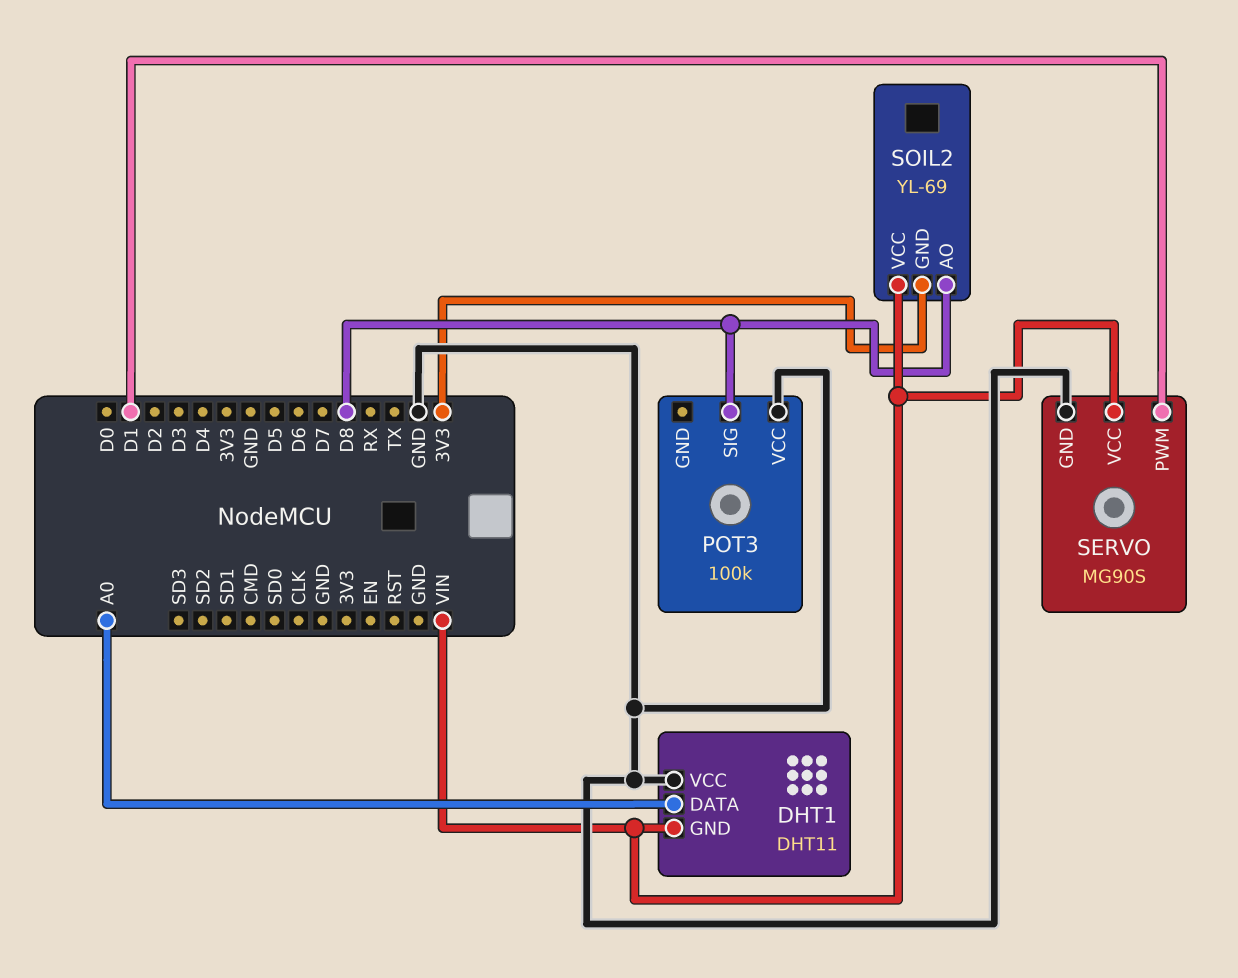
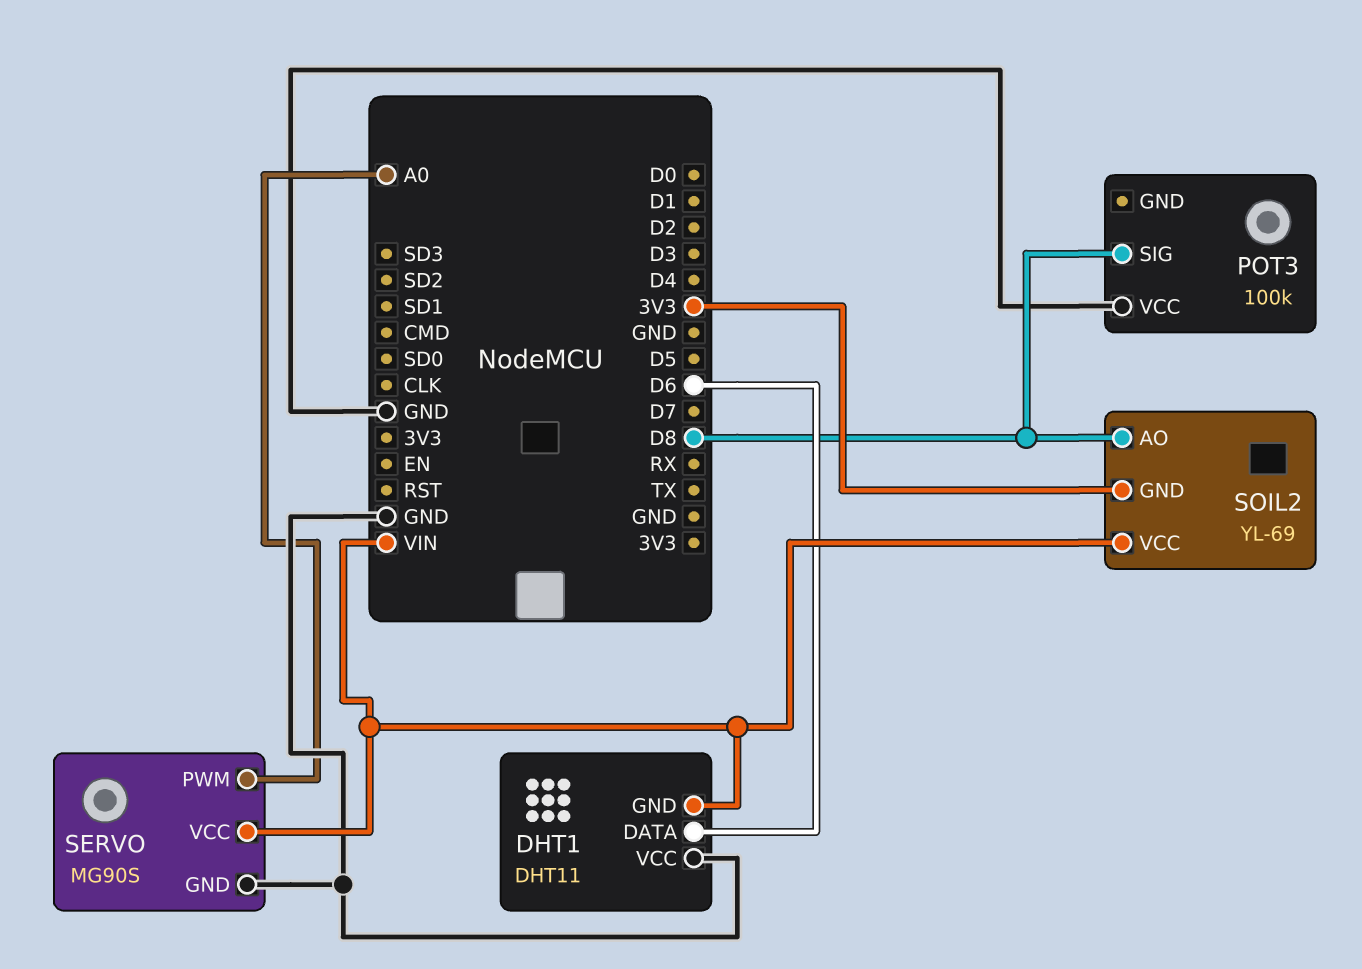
DHT1 pin DATA: A0 -> D6
SERVO pin PWM: D1 -> A0

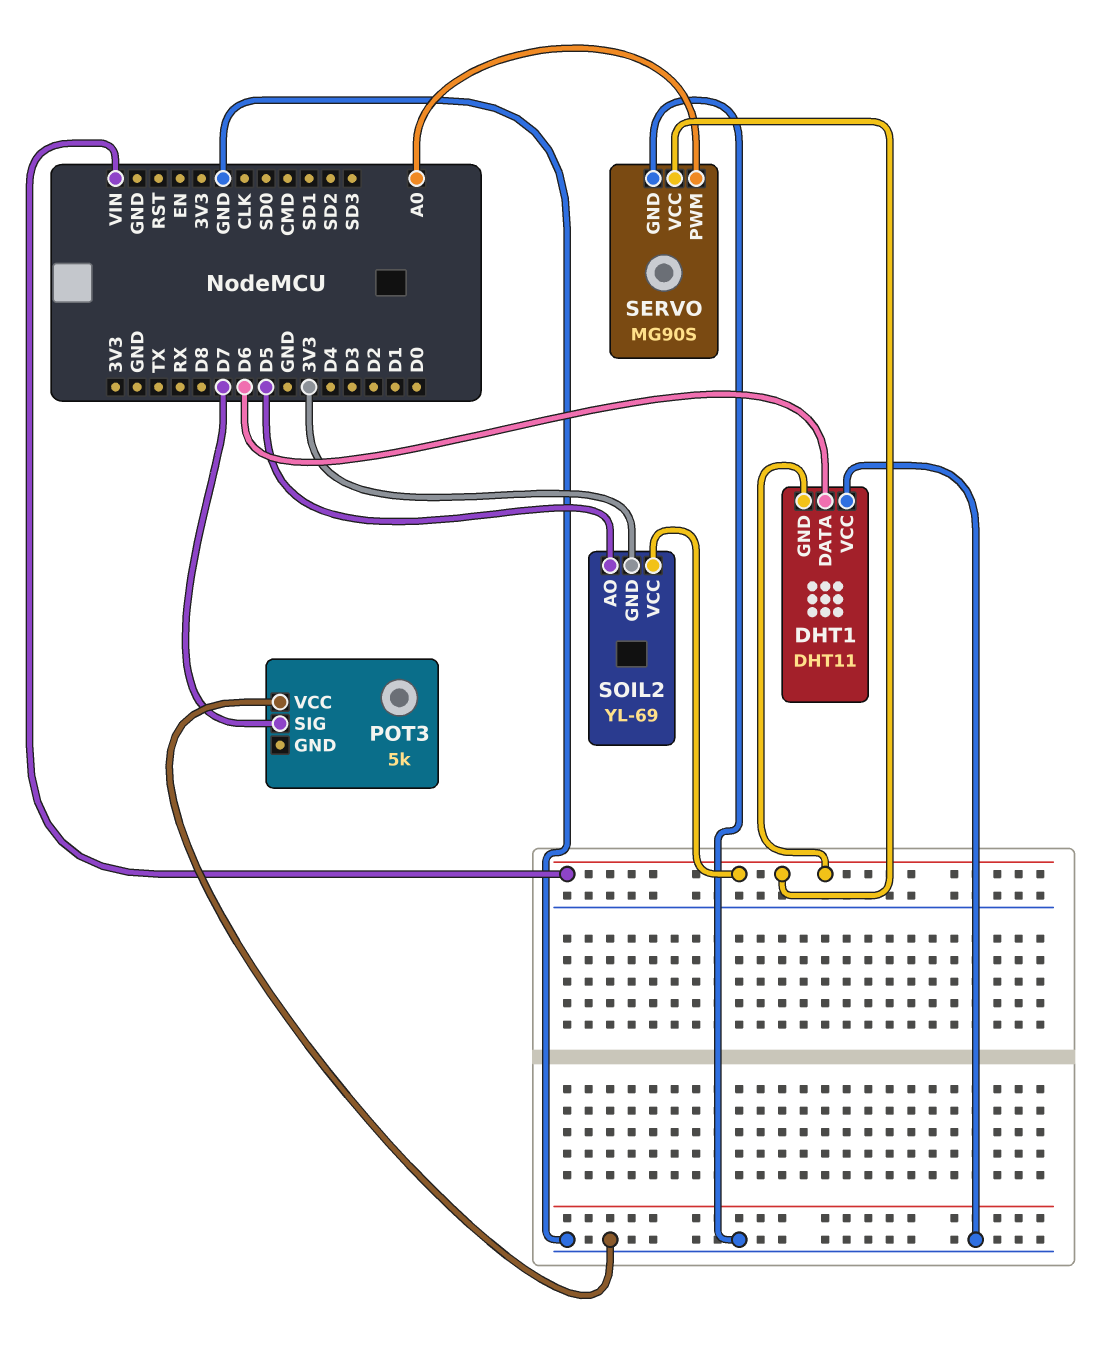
POT3: 100k -> 5k
POT3 pin SIG: D8 -> D7
SOIL2 pin AO: D8 -> D5

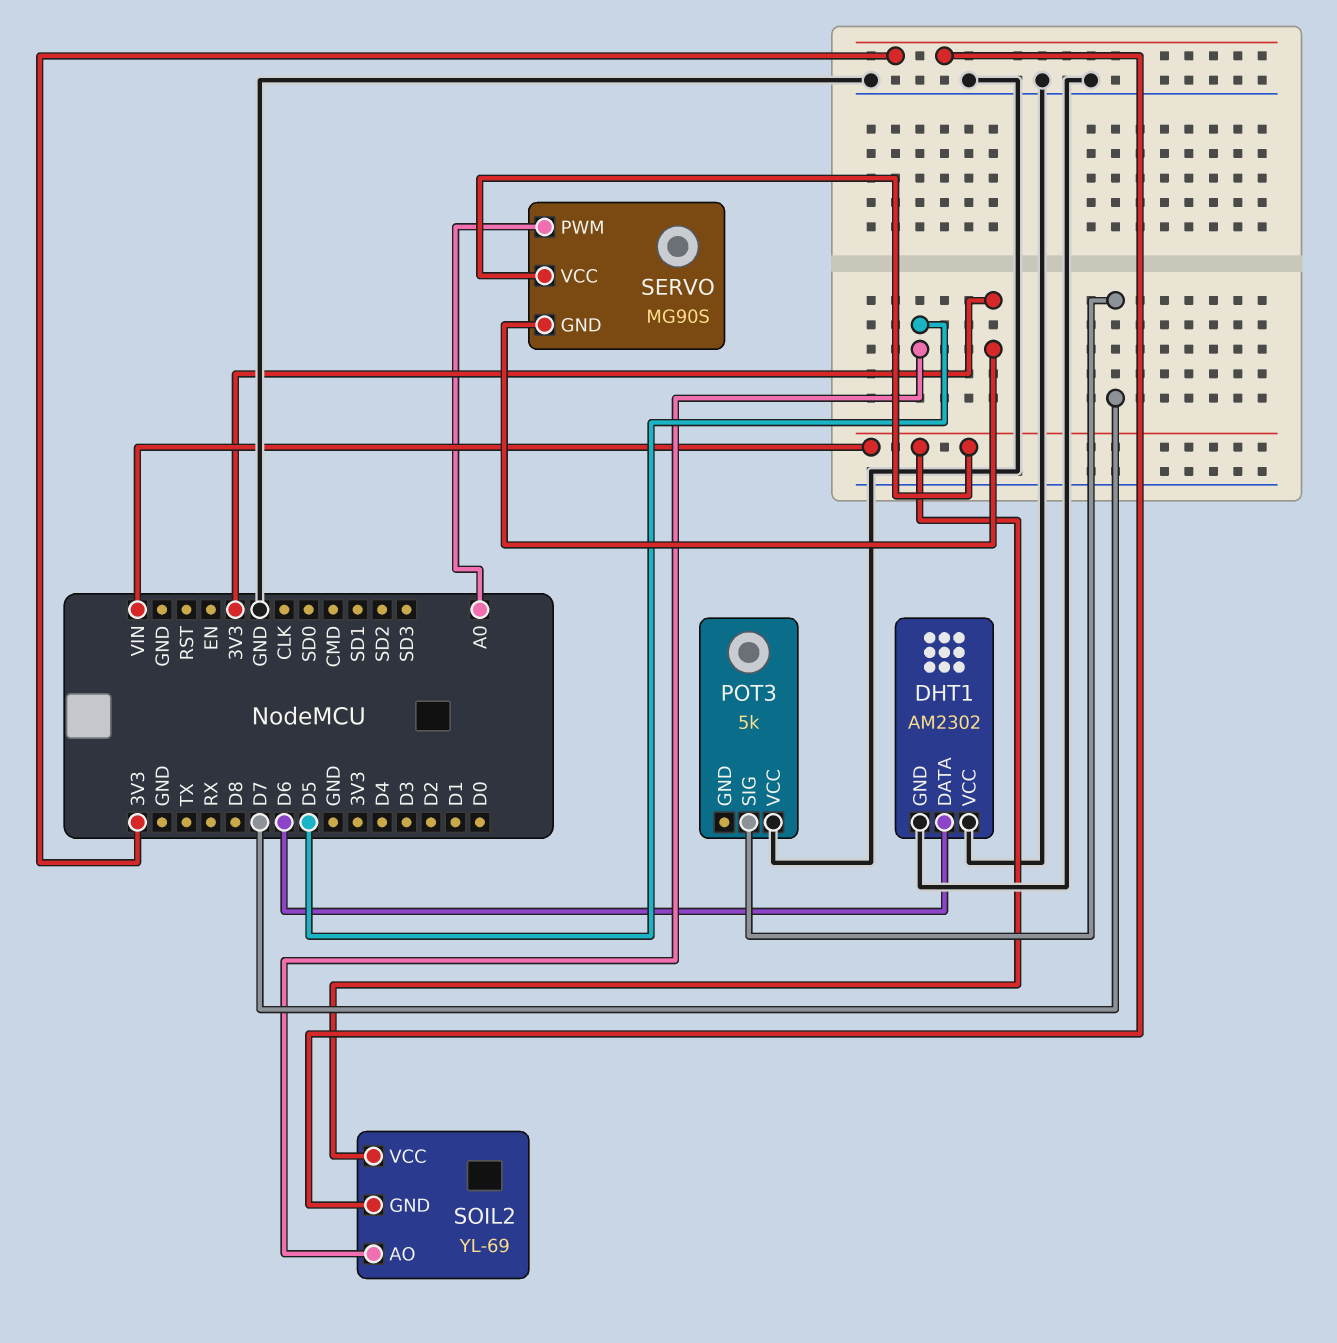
DHT1: DHT11 -> AM2302
DHT1 pin GND: VIN -> GND
SERVO pin GND: GND -> 3V3

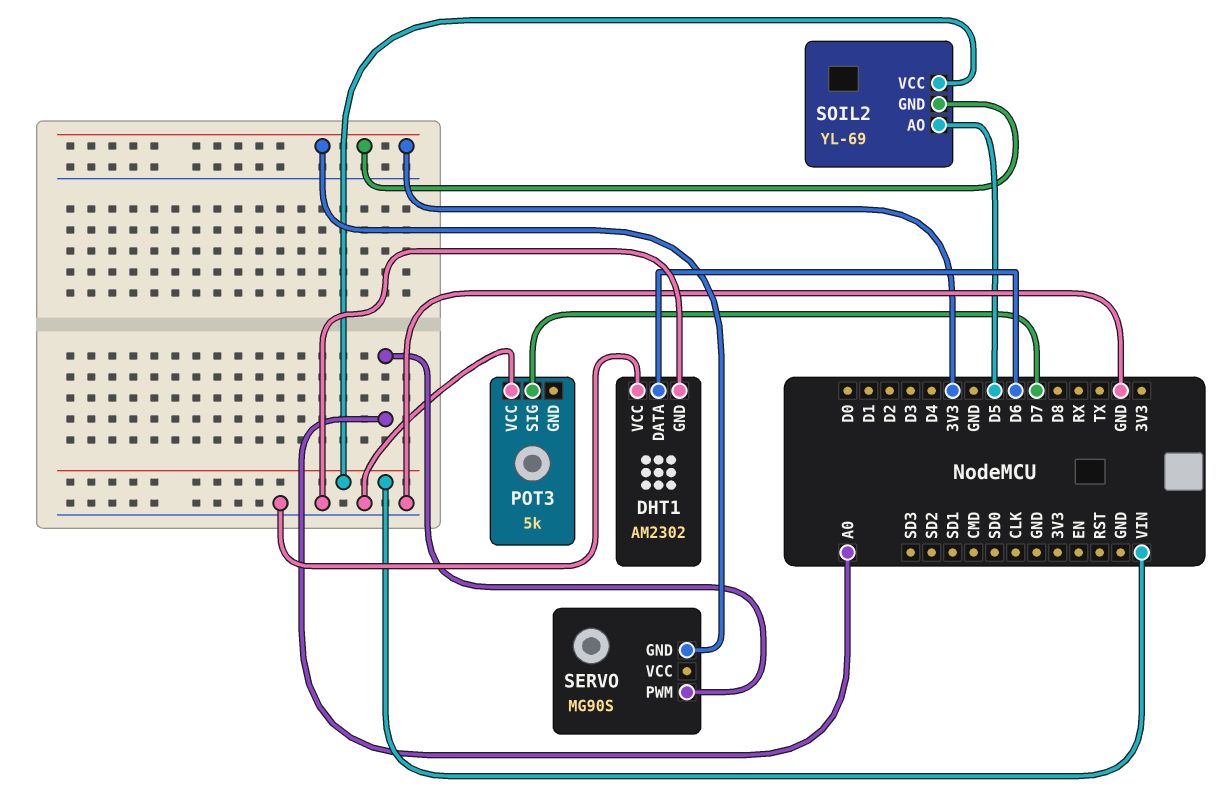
SERVO pin VCC: VIN -> none

